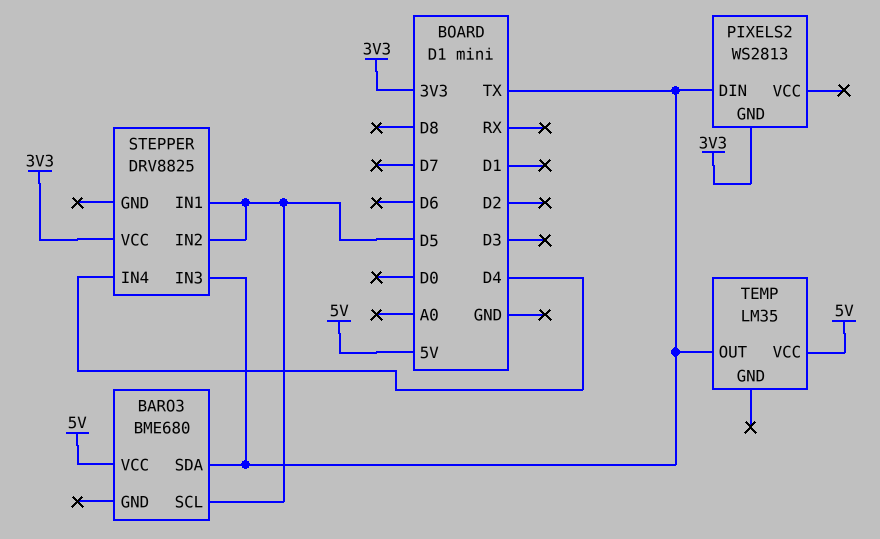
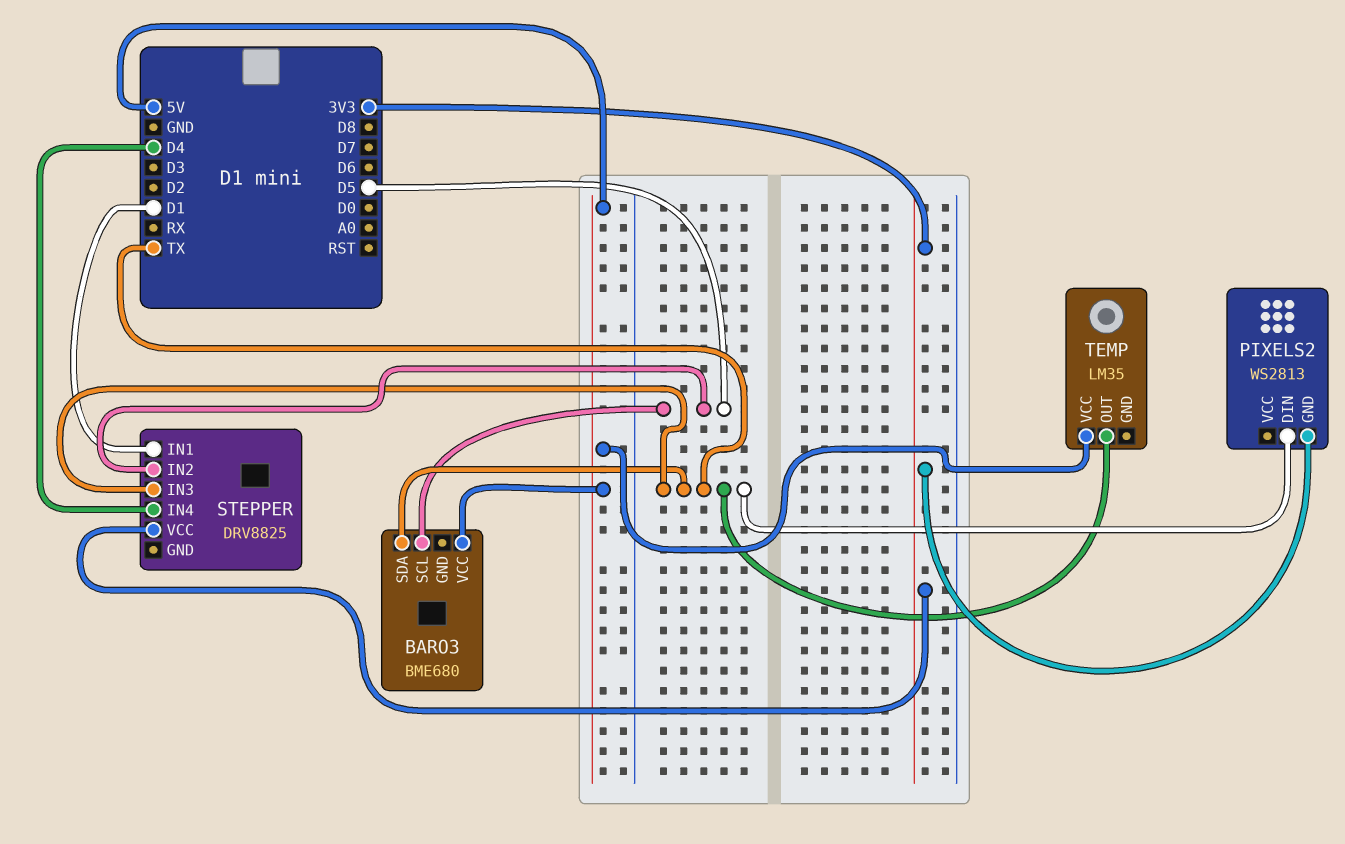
STEPPER pin IN1: D5 -> D1

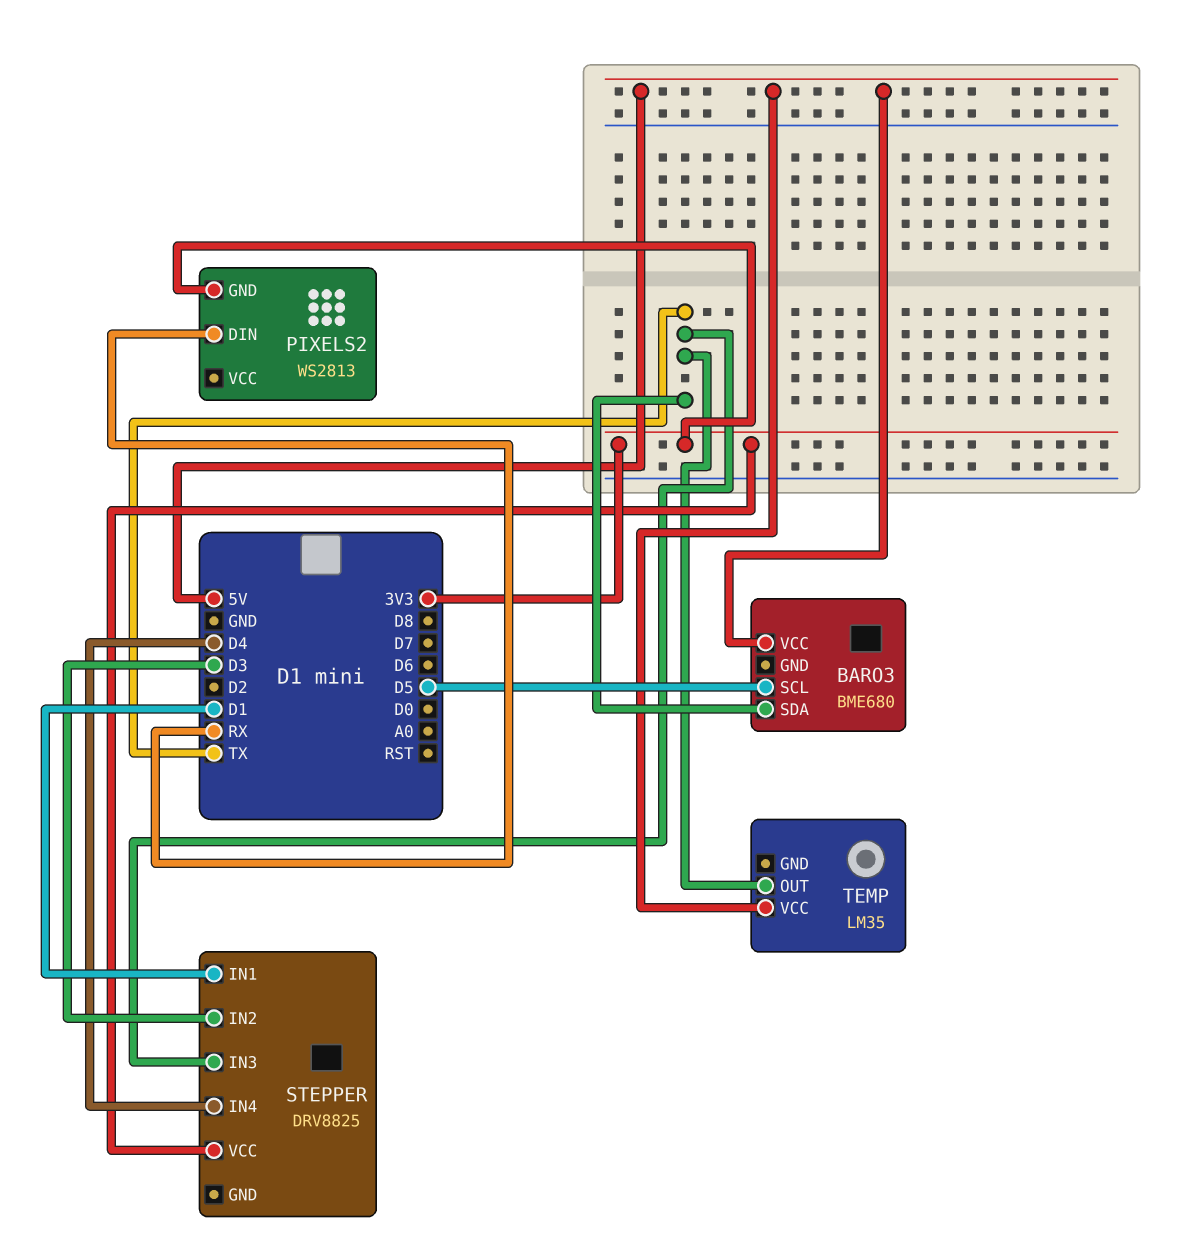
PIXELS2 pin DIN: TX -> RX
STEPPER pin IN2: D5 -> D3

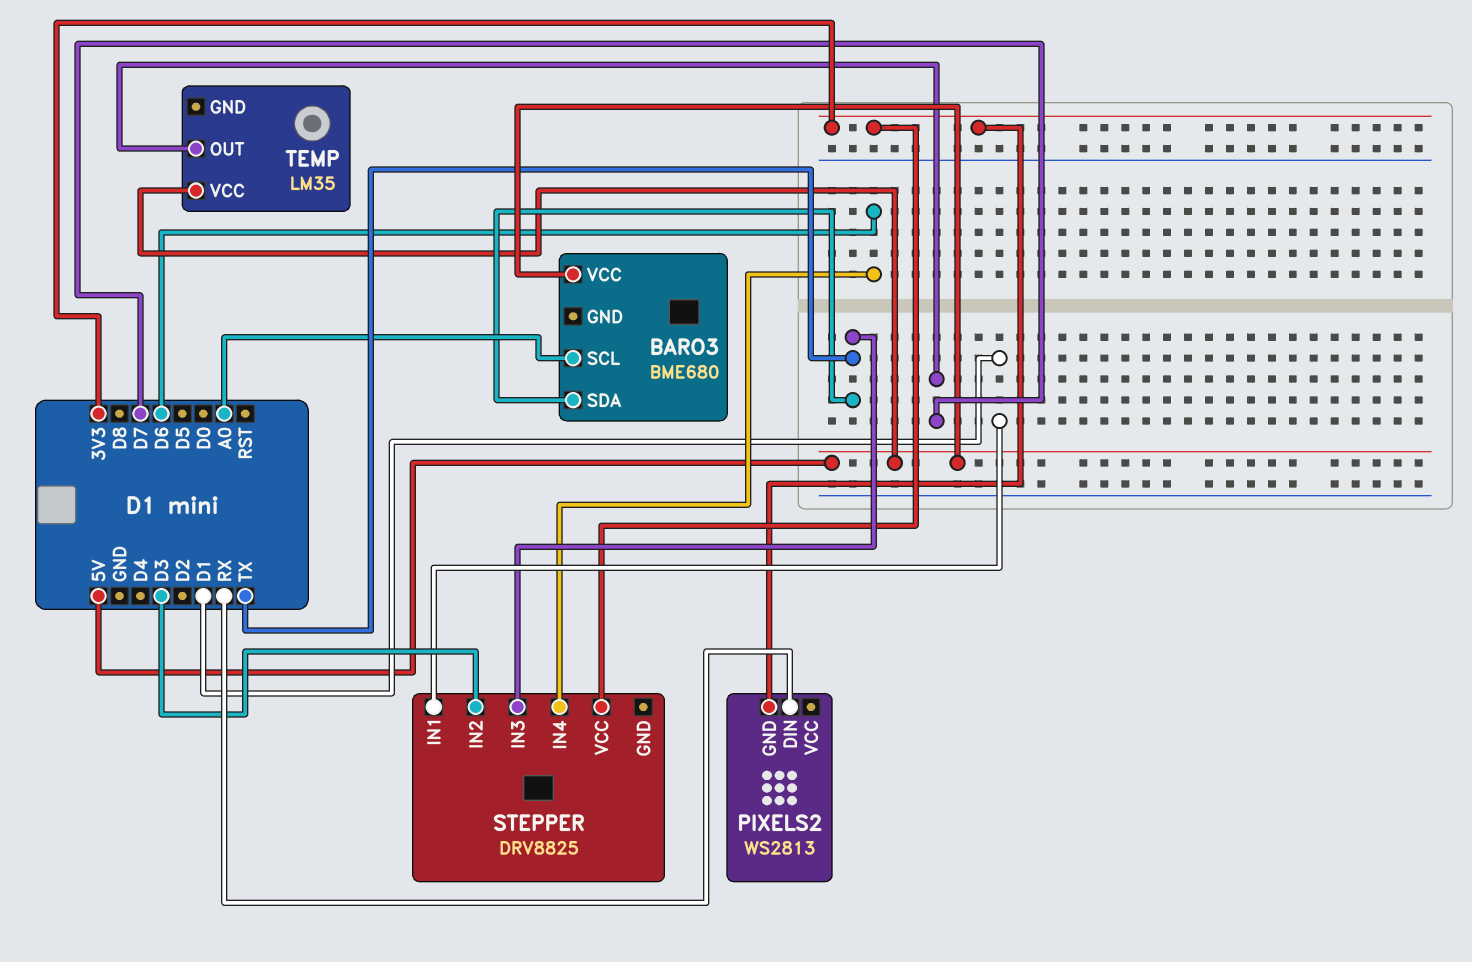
BARO3 pin SCL: D5 -> A0
STEPPER pin IN4: D4 -> D6
TEMP pin OUT: TX -> D7

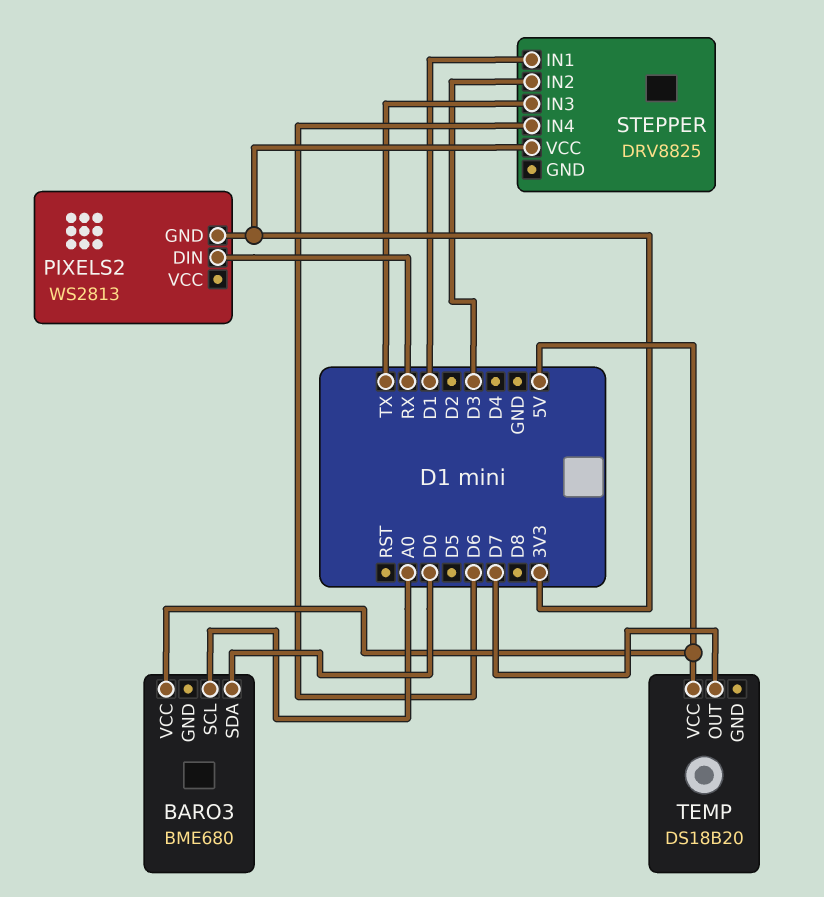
BARO3 pin SDA: TX -> D0
TEMP: LM35 -> DS18B20

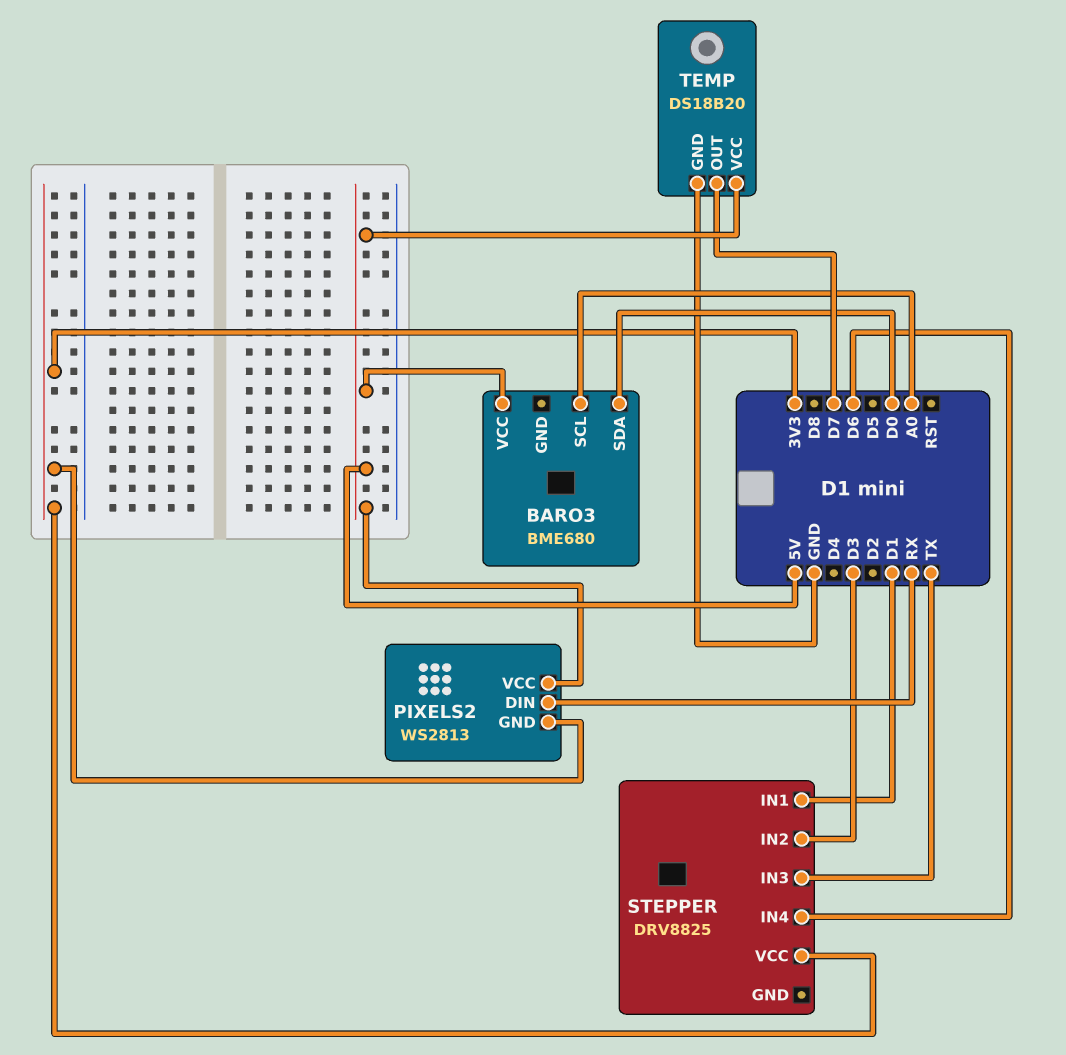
PIXELS2 pin VCC: none -> 5V
TEMP pin GND: none -> GND

